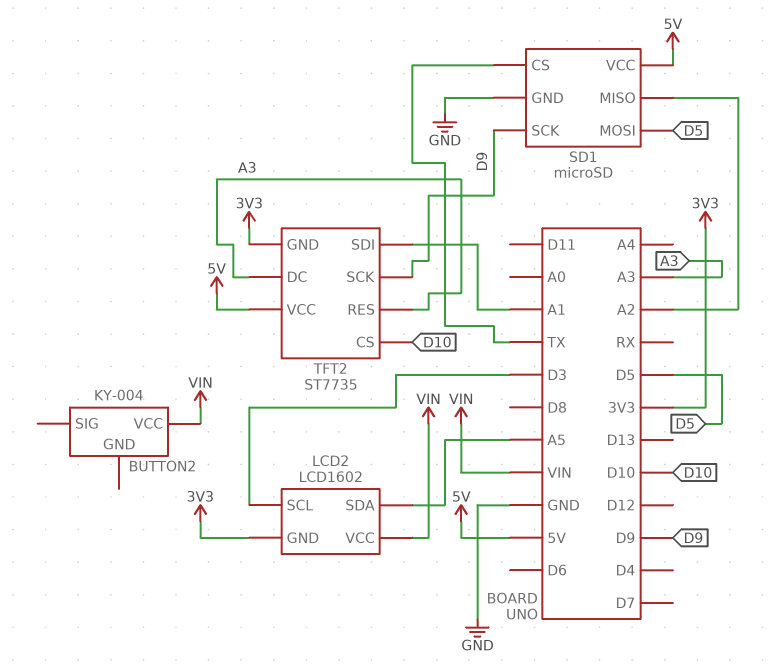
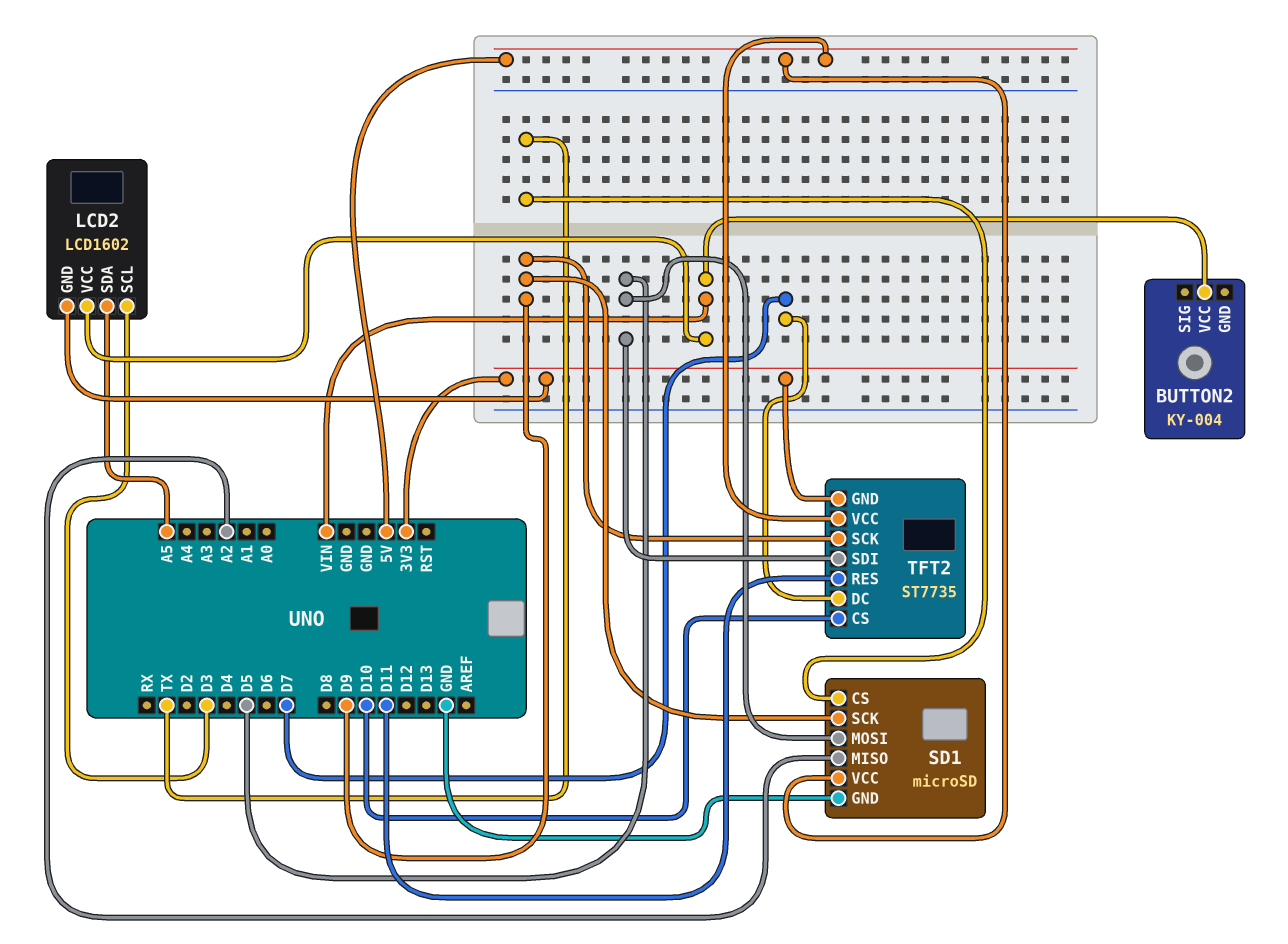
TFT2 pin DC: A3 -> D7
TFT2 pin RES: A3 -> D11
TFT2 pin SDI: A1 -> D5

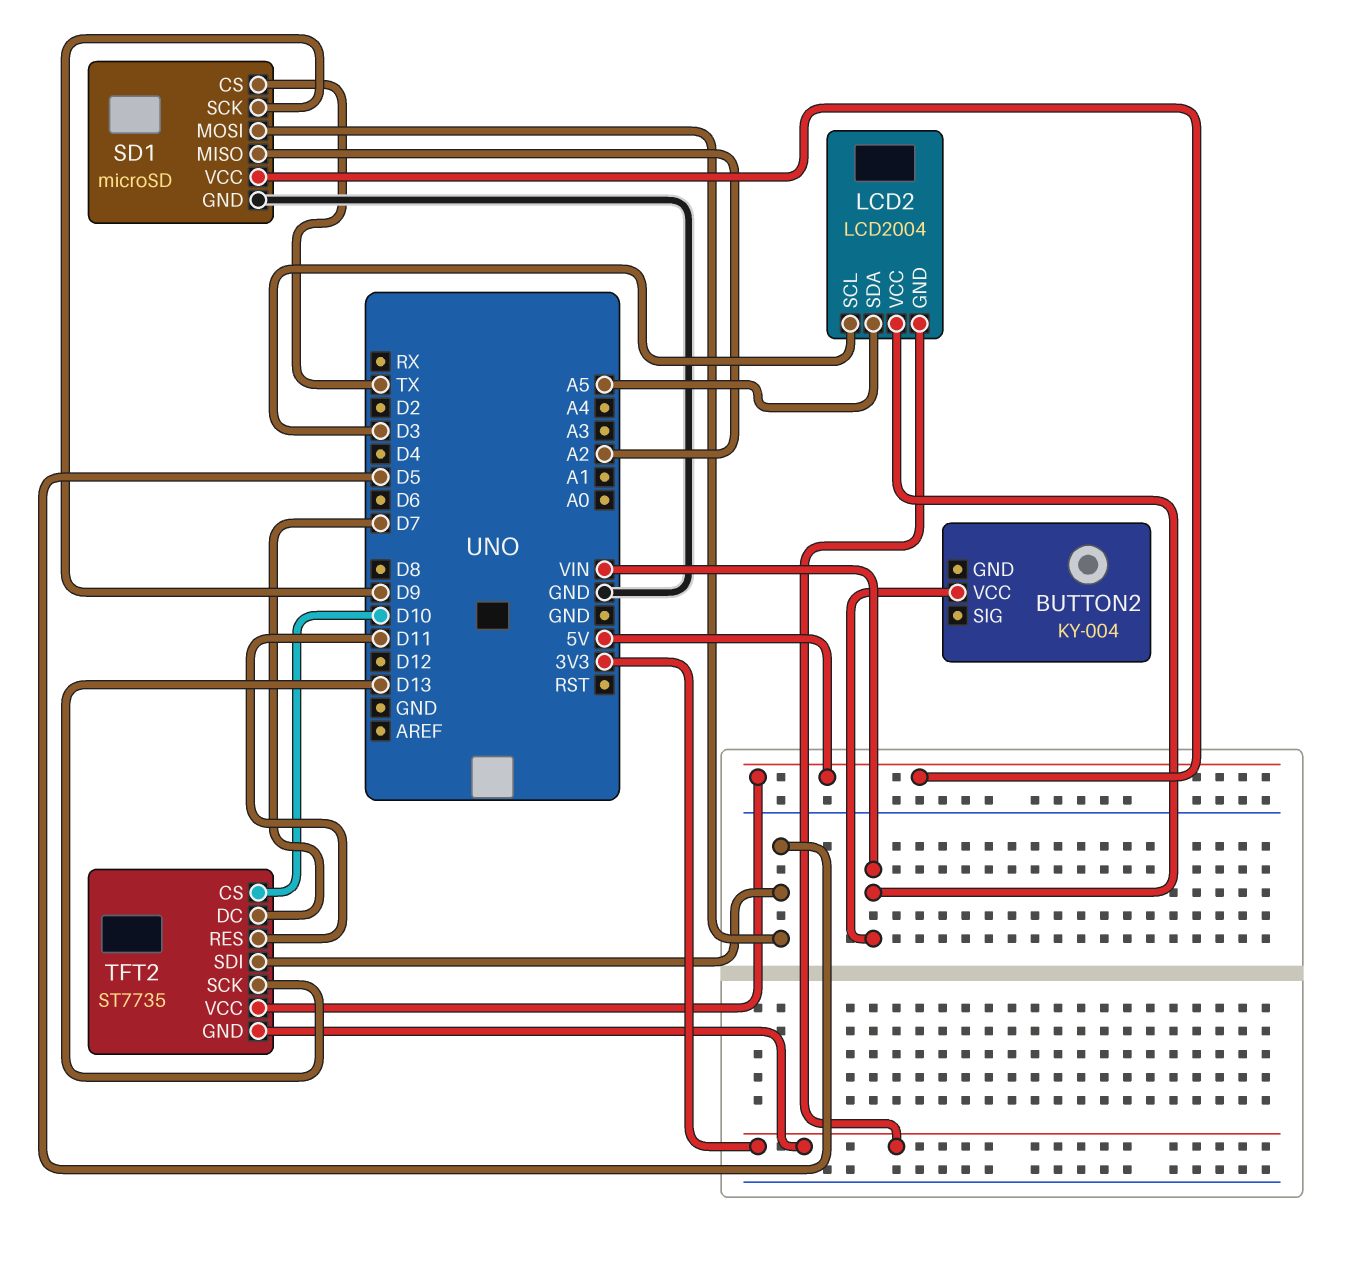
LCD2: LCD1602 -> LCD2004
TFT2 pin SCK: D9 -> D13

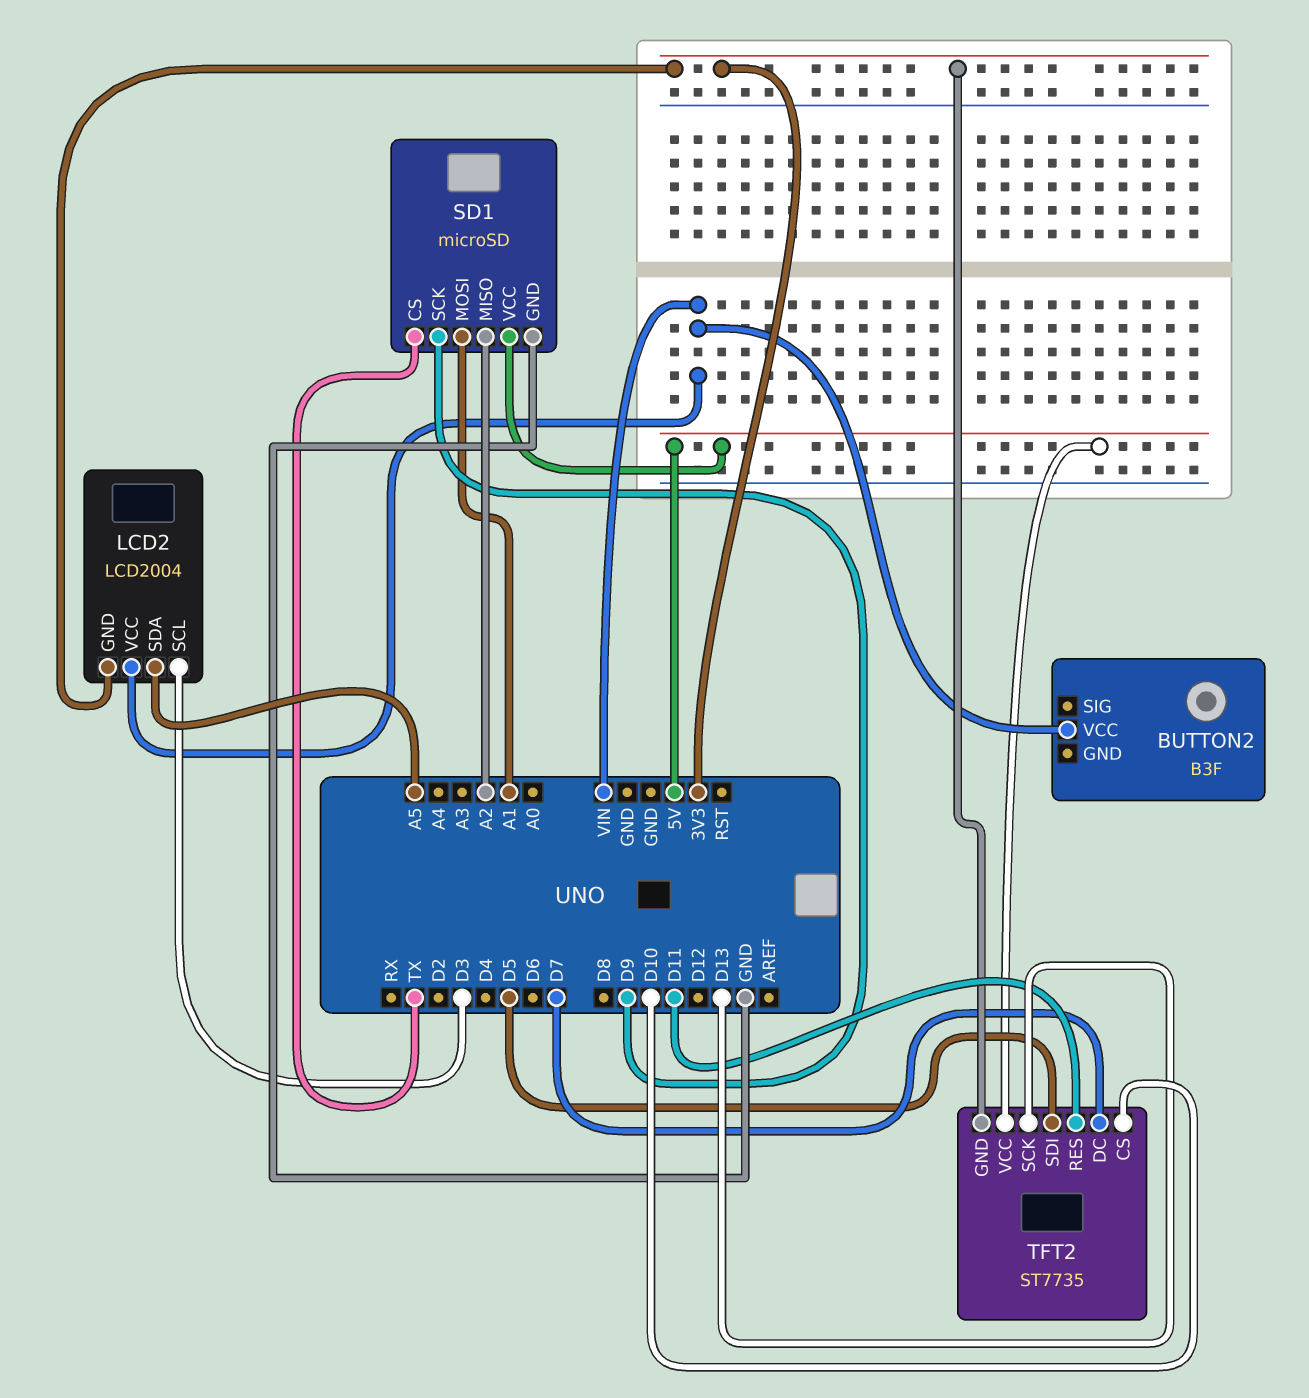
BUTTON2: KY-004 -> B3F
SD1 pin MOSI: D5 -> A1

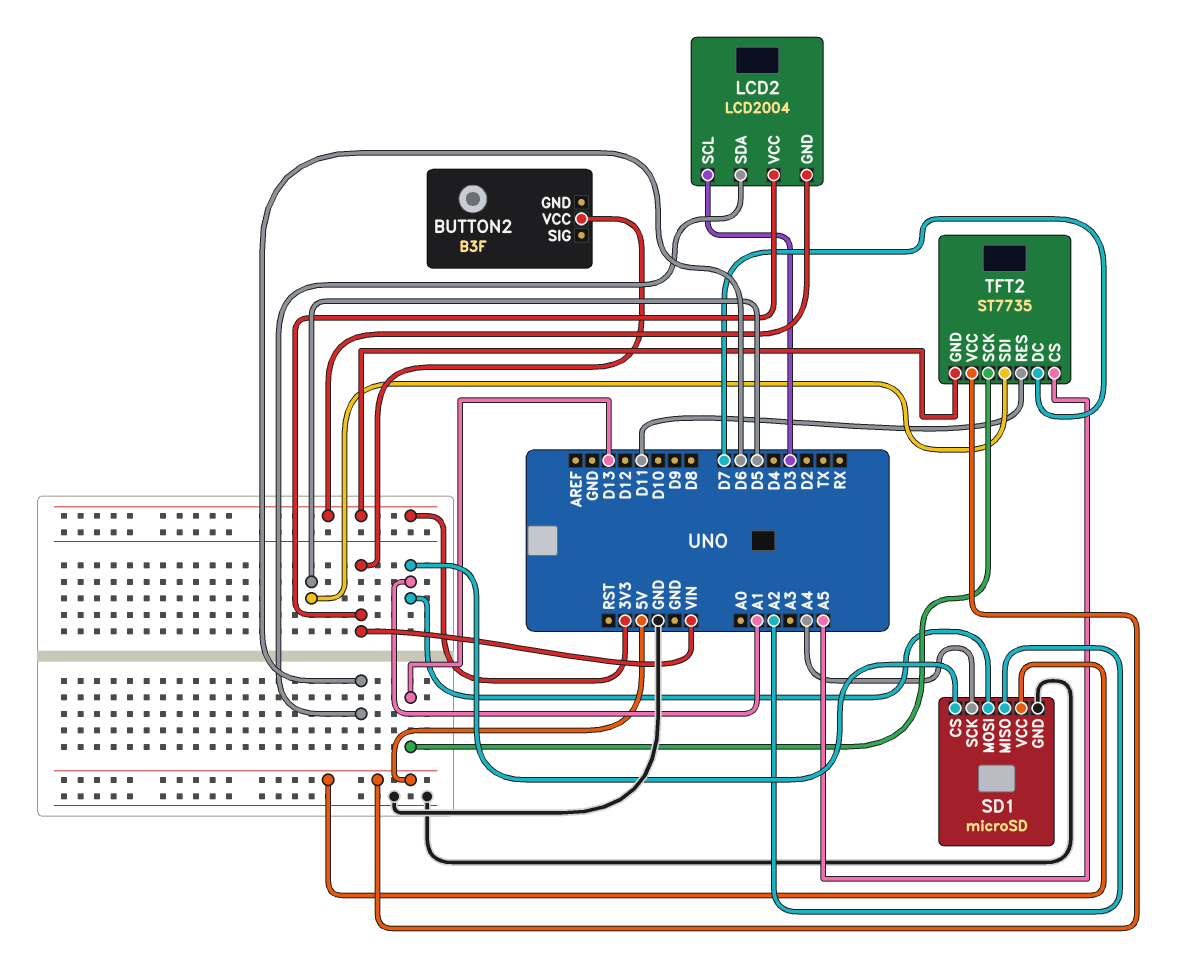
LCD2 pin SDA: A5 -> D6
SD1 pin CS: TX -> A1
SD1 pin SCK: D9 -> A4
TFT2 pin CS: D10 -> A5

